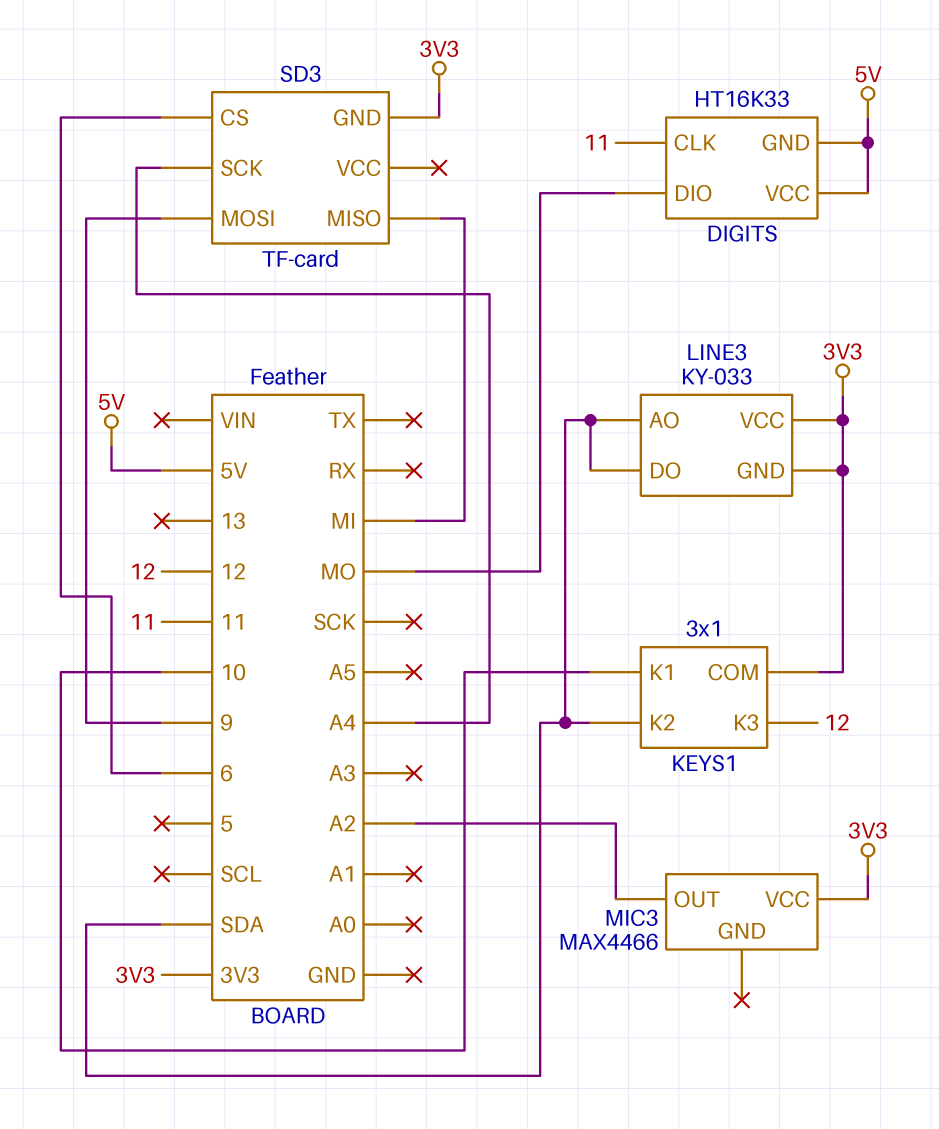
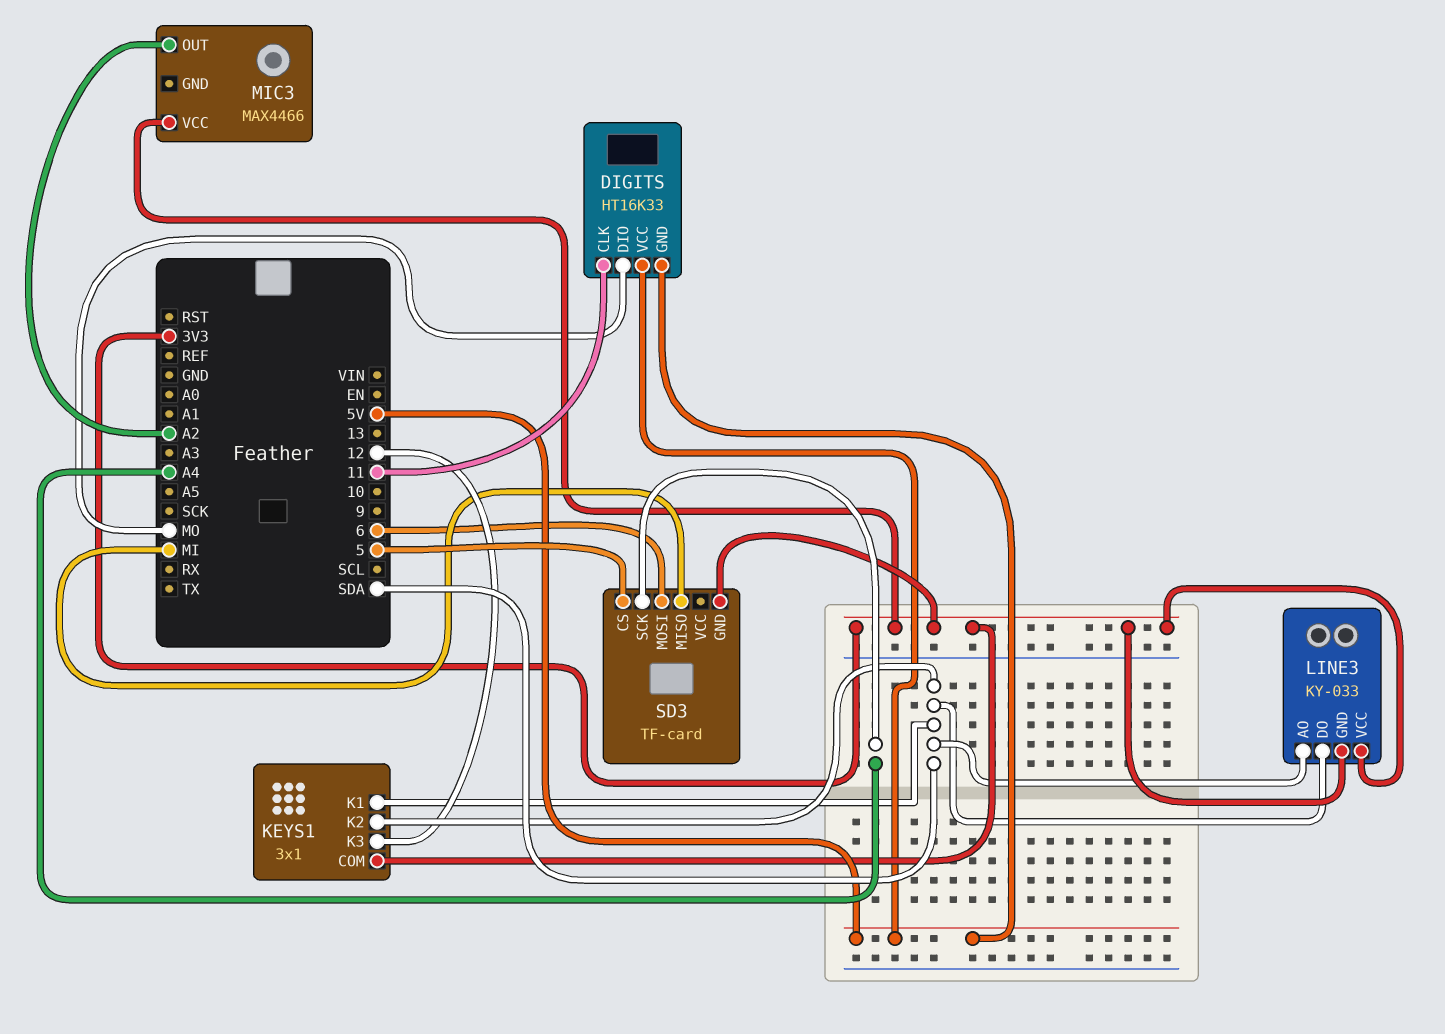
KEYS1 pin K1: 10 -> SDA
SD3 pin CS: 6 -> 5
SD3 pin MOSI: 9 -> 6

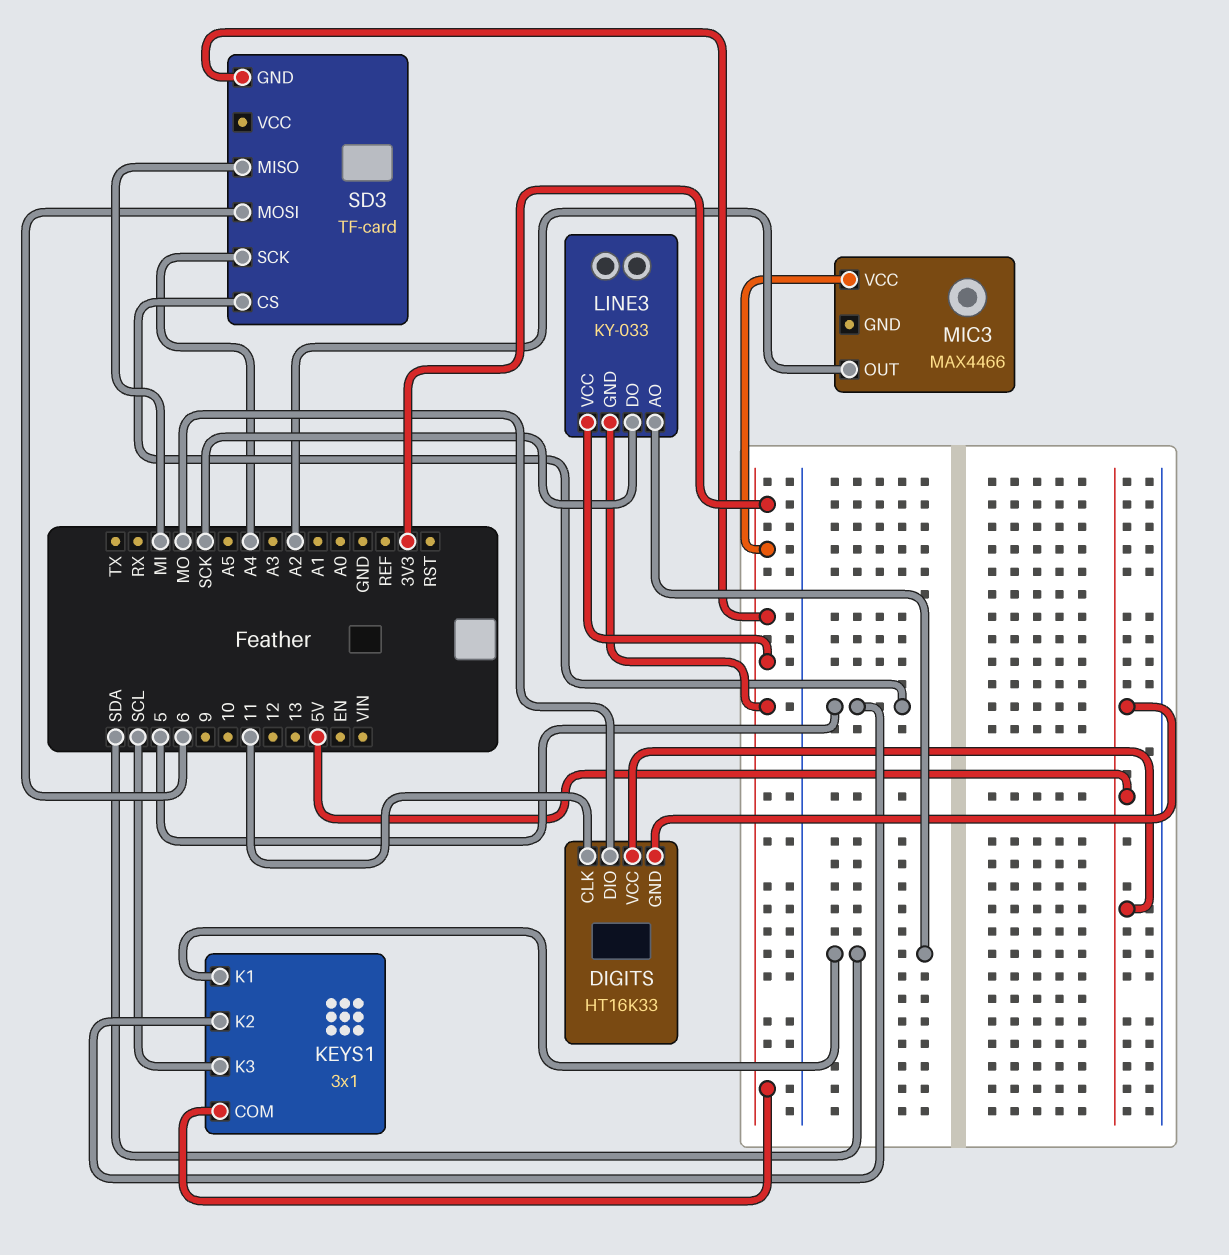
KEYS1 pin K2: SDA -> 5
KEYS1 pin K3: 12 -> SCL
LINE3 pin DO: SDA -> SCK

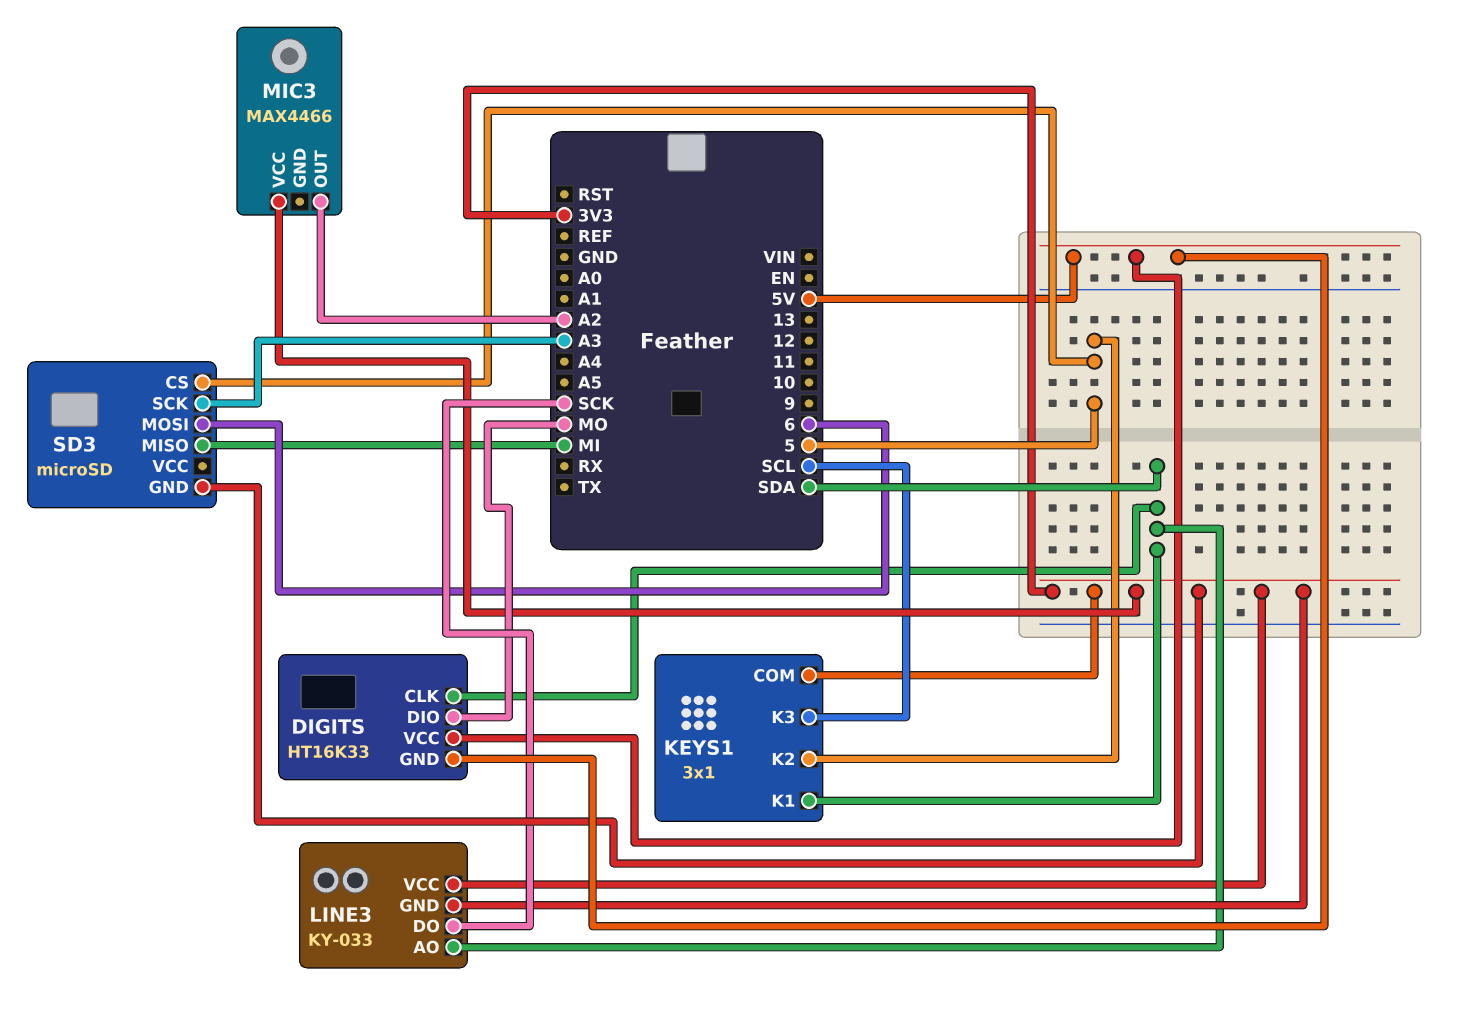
DIGITS pin CLK: 11 -> SDA
SD3: TF-card -> microSD
SD3 pin SCK: A4 -> A3

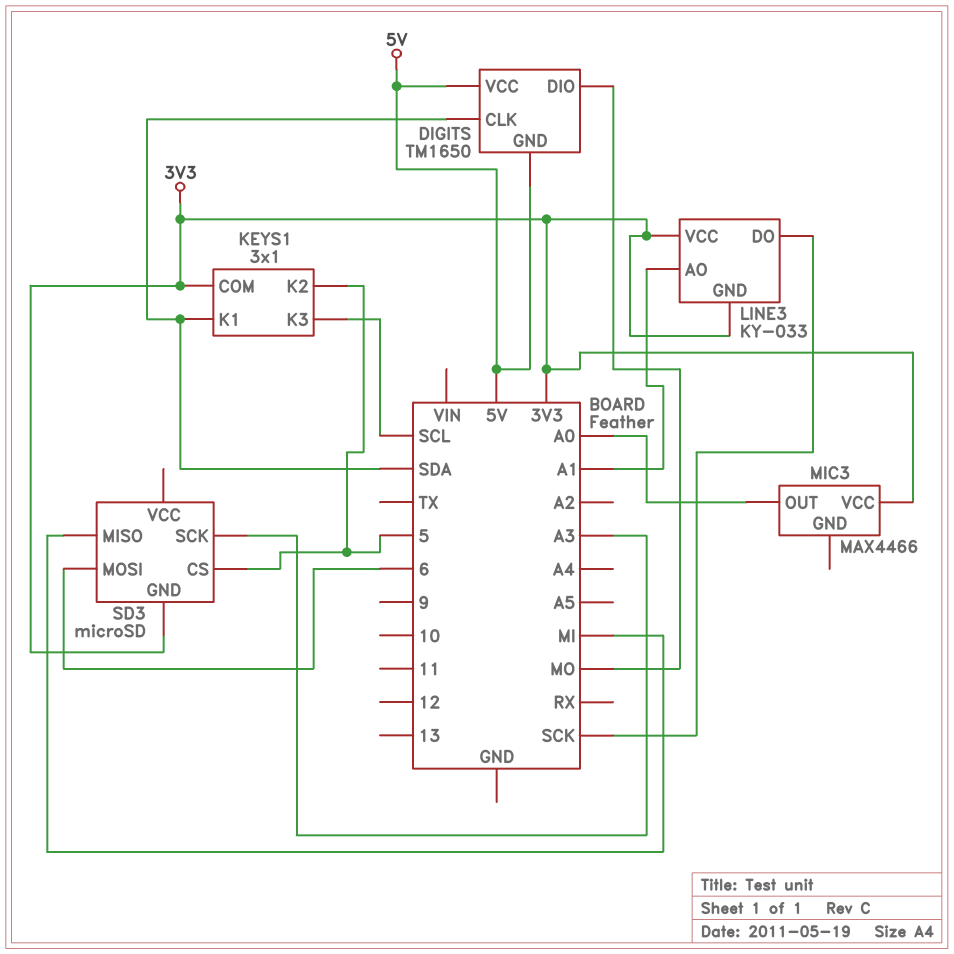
DIGITS: HT16K33 -> TM1650
LINE3 pin AO: SDA -> A1
MIC3 pin OUT: A2 -> A0

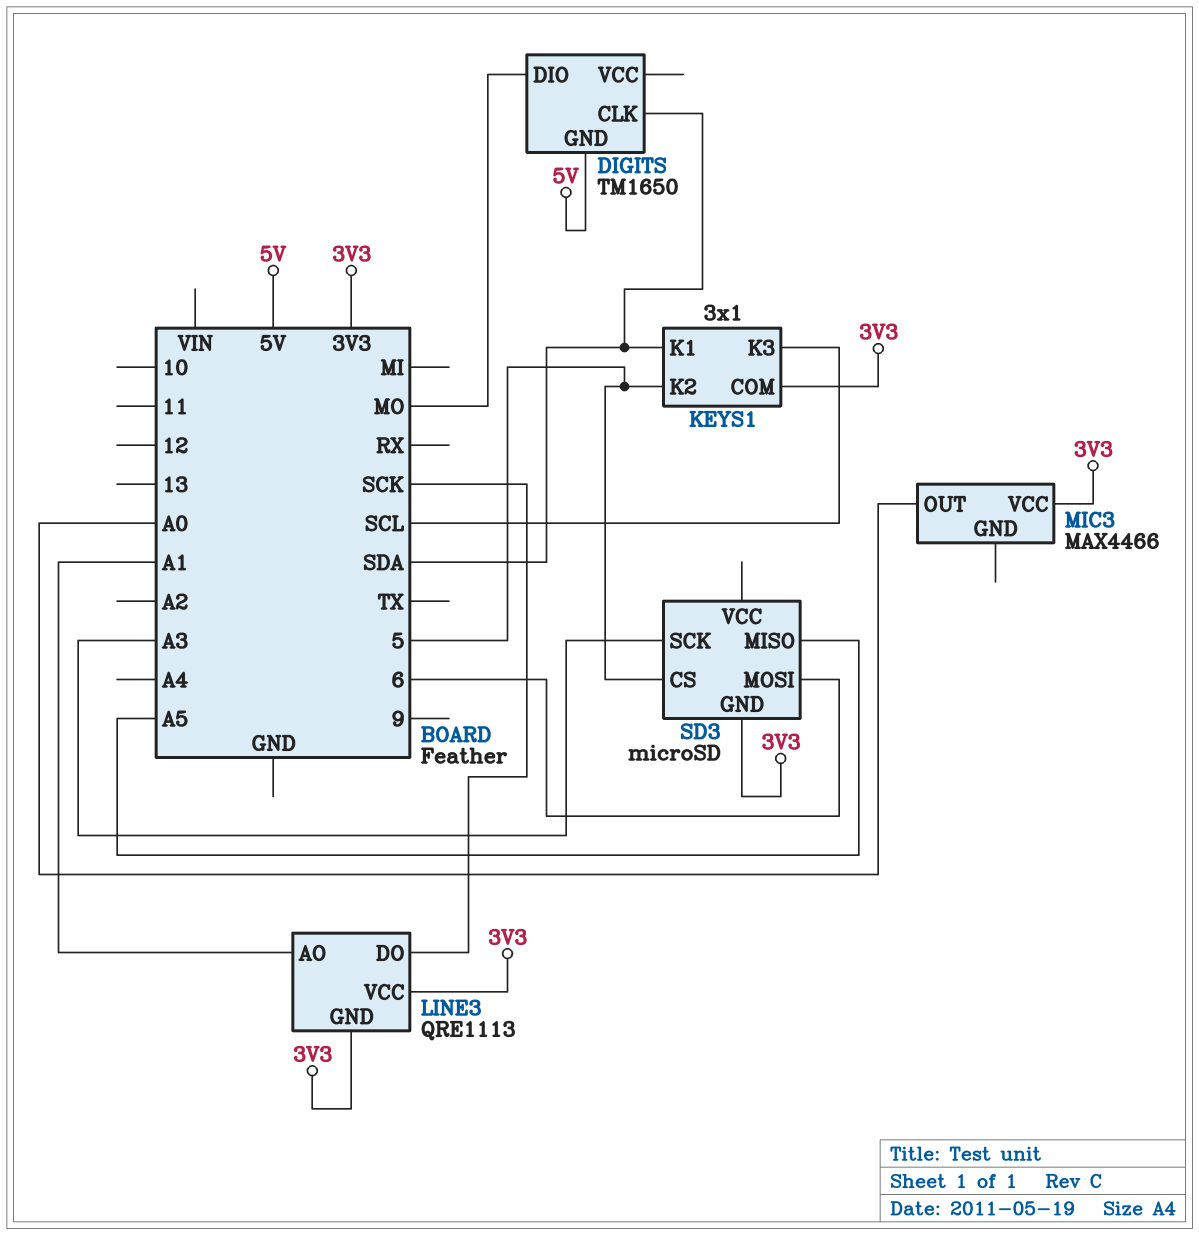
DIGITS pin VCC: 5V -> none
LINE3: KY-033 -> QRE1113
SD3 pin MISO: MI -> A5

